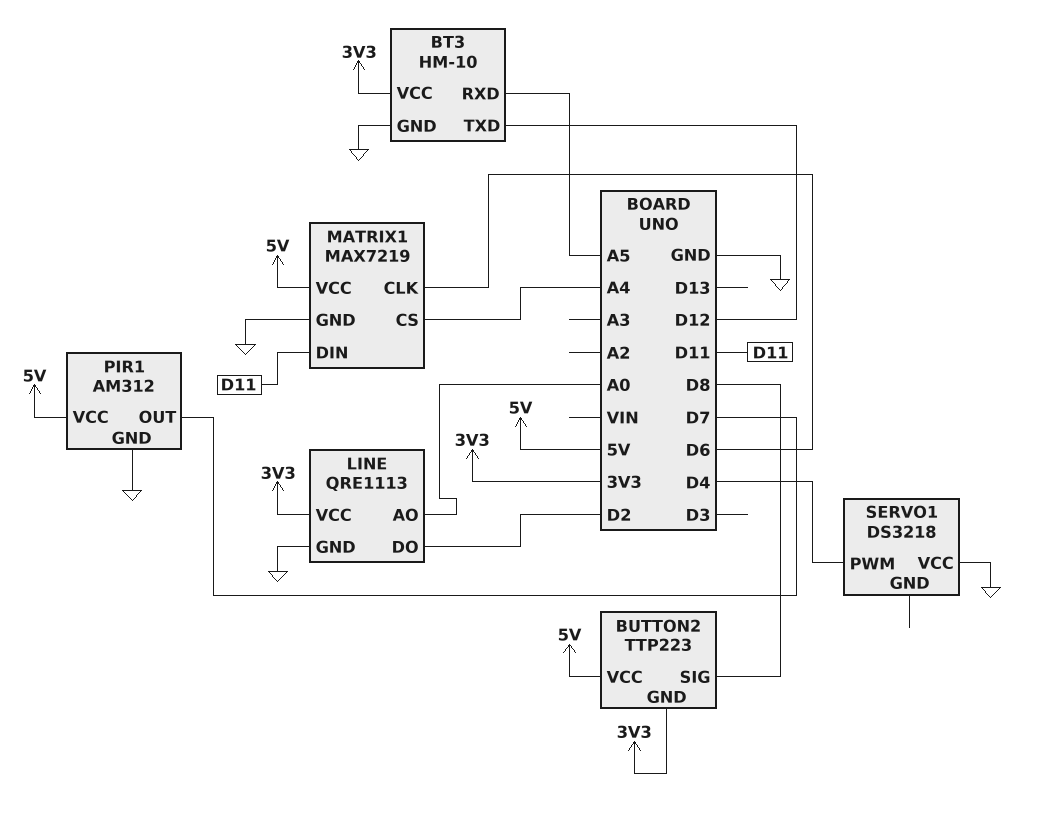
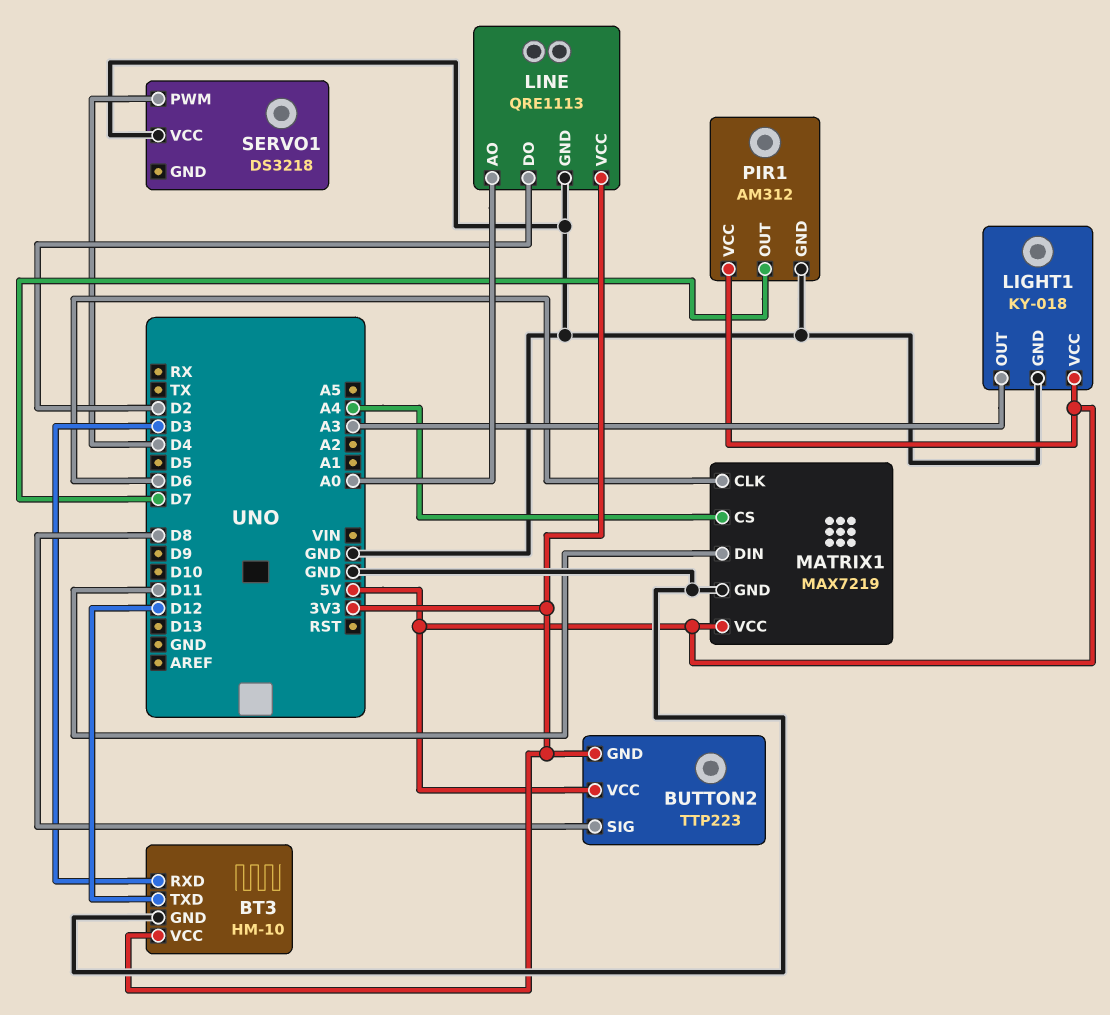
BT3 pin RXD: A5 -> D3
LIGHT1: none -> KY-018
LIGHT1 pin GND: none -> GND
LIGHT1 pin OUT: none -> A3
LIGHT1 pin VCC: none -> 5V

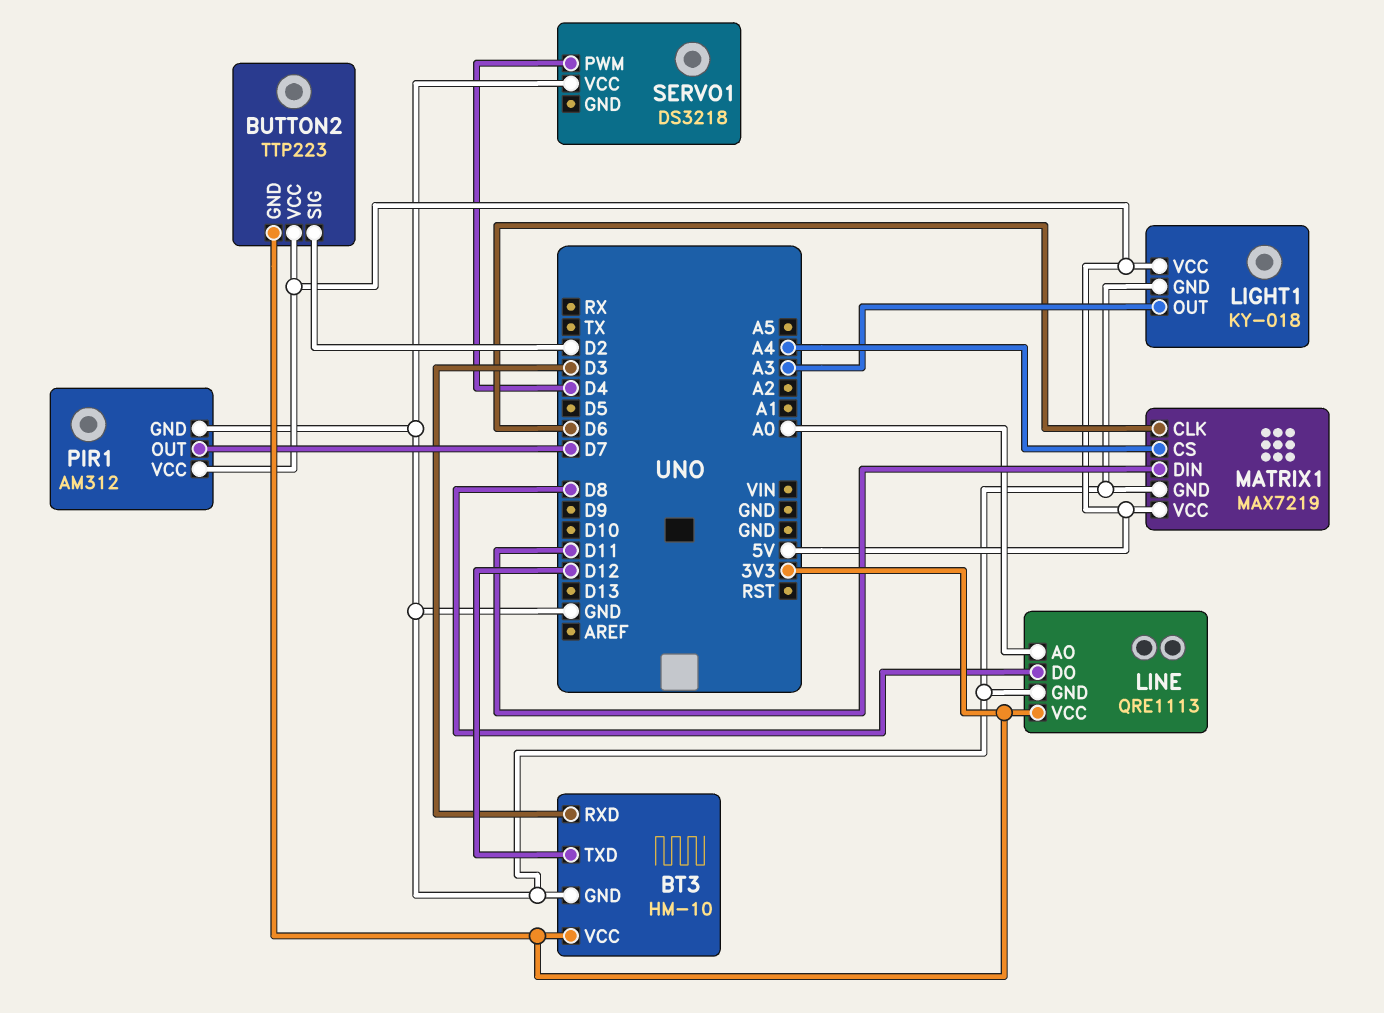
BUTTON2 pin SIG: D8 -> D2
LINE pin DO: D2 -> D8

